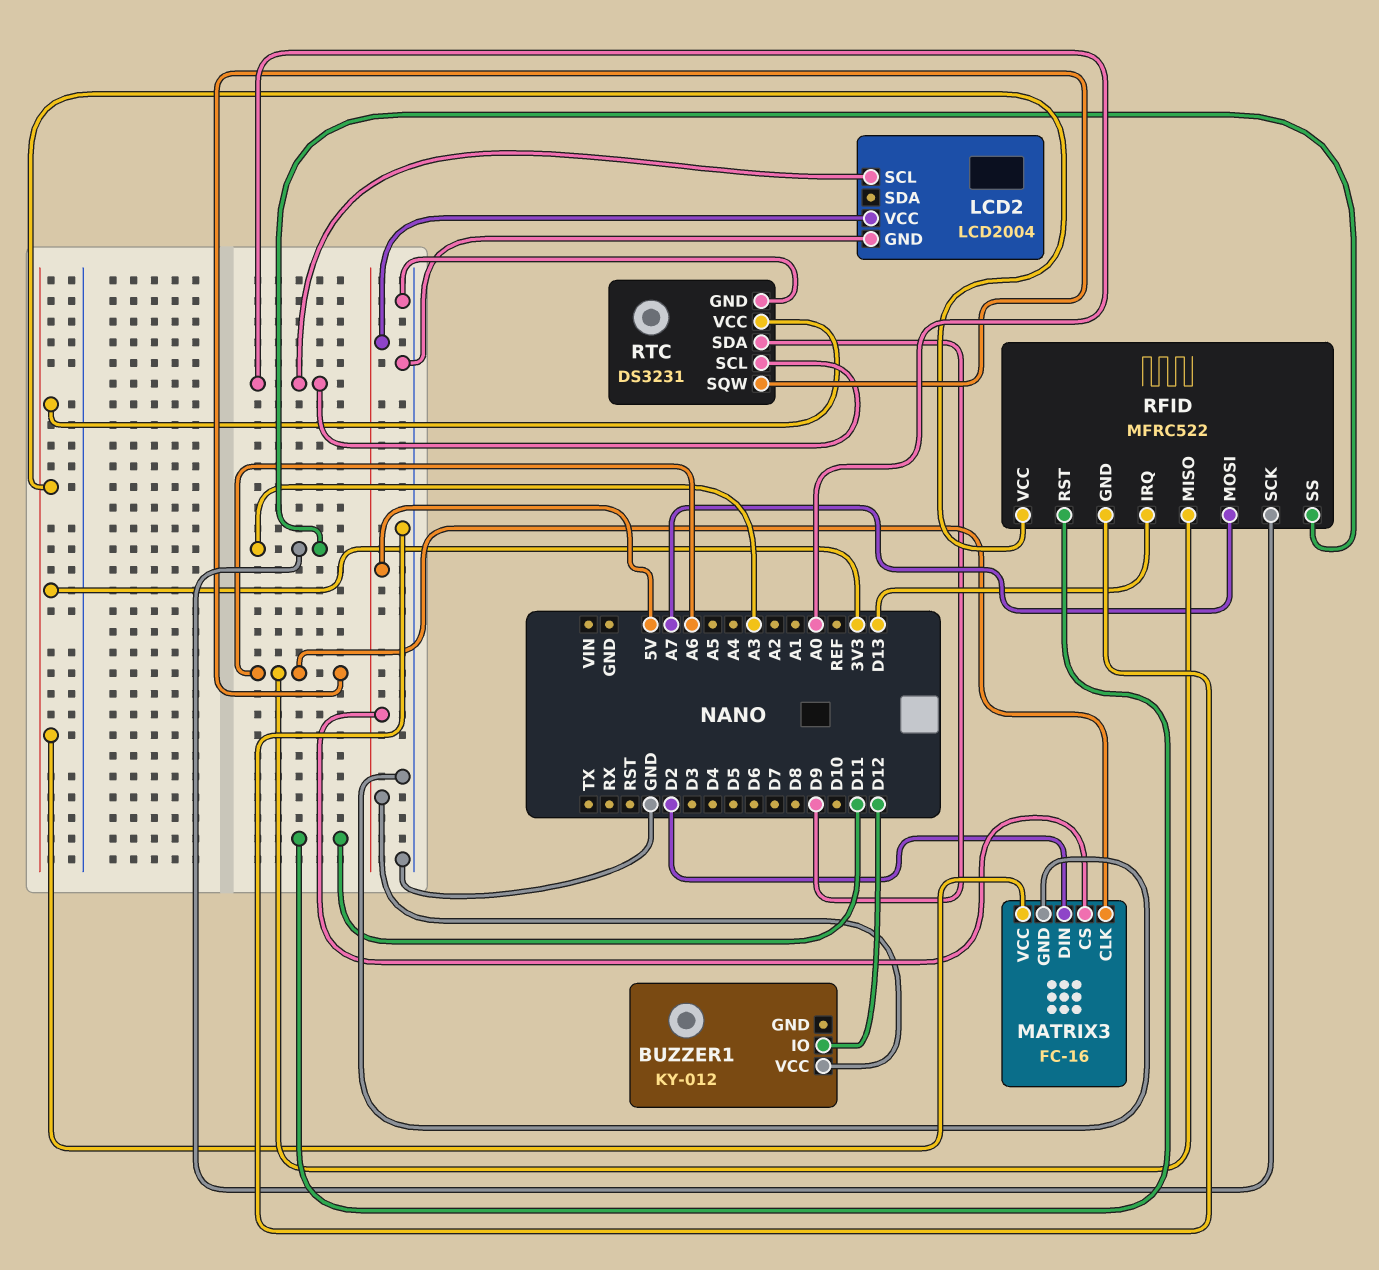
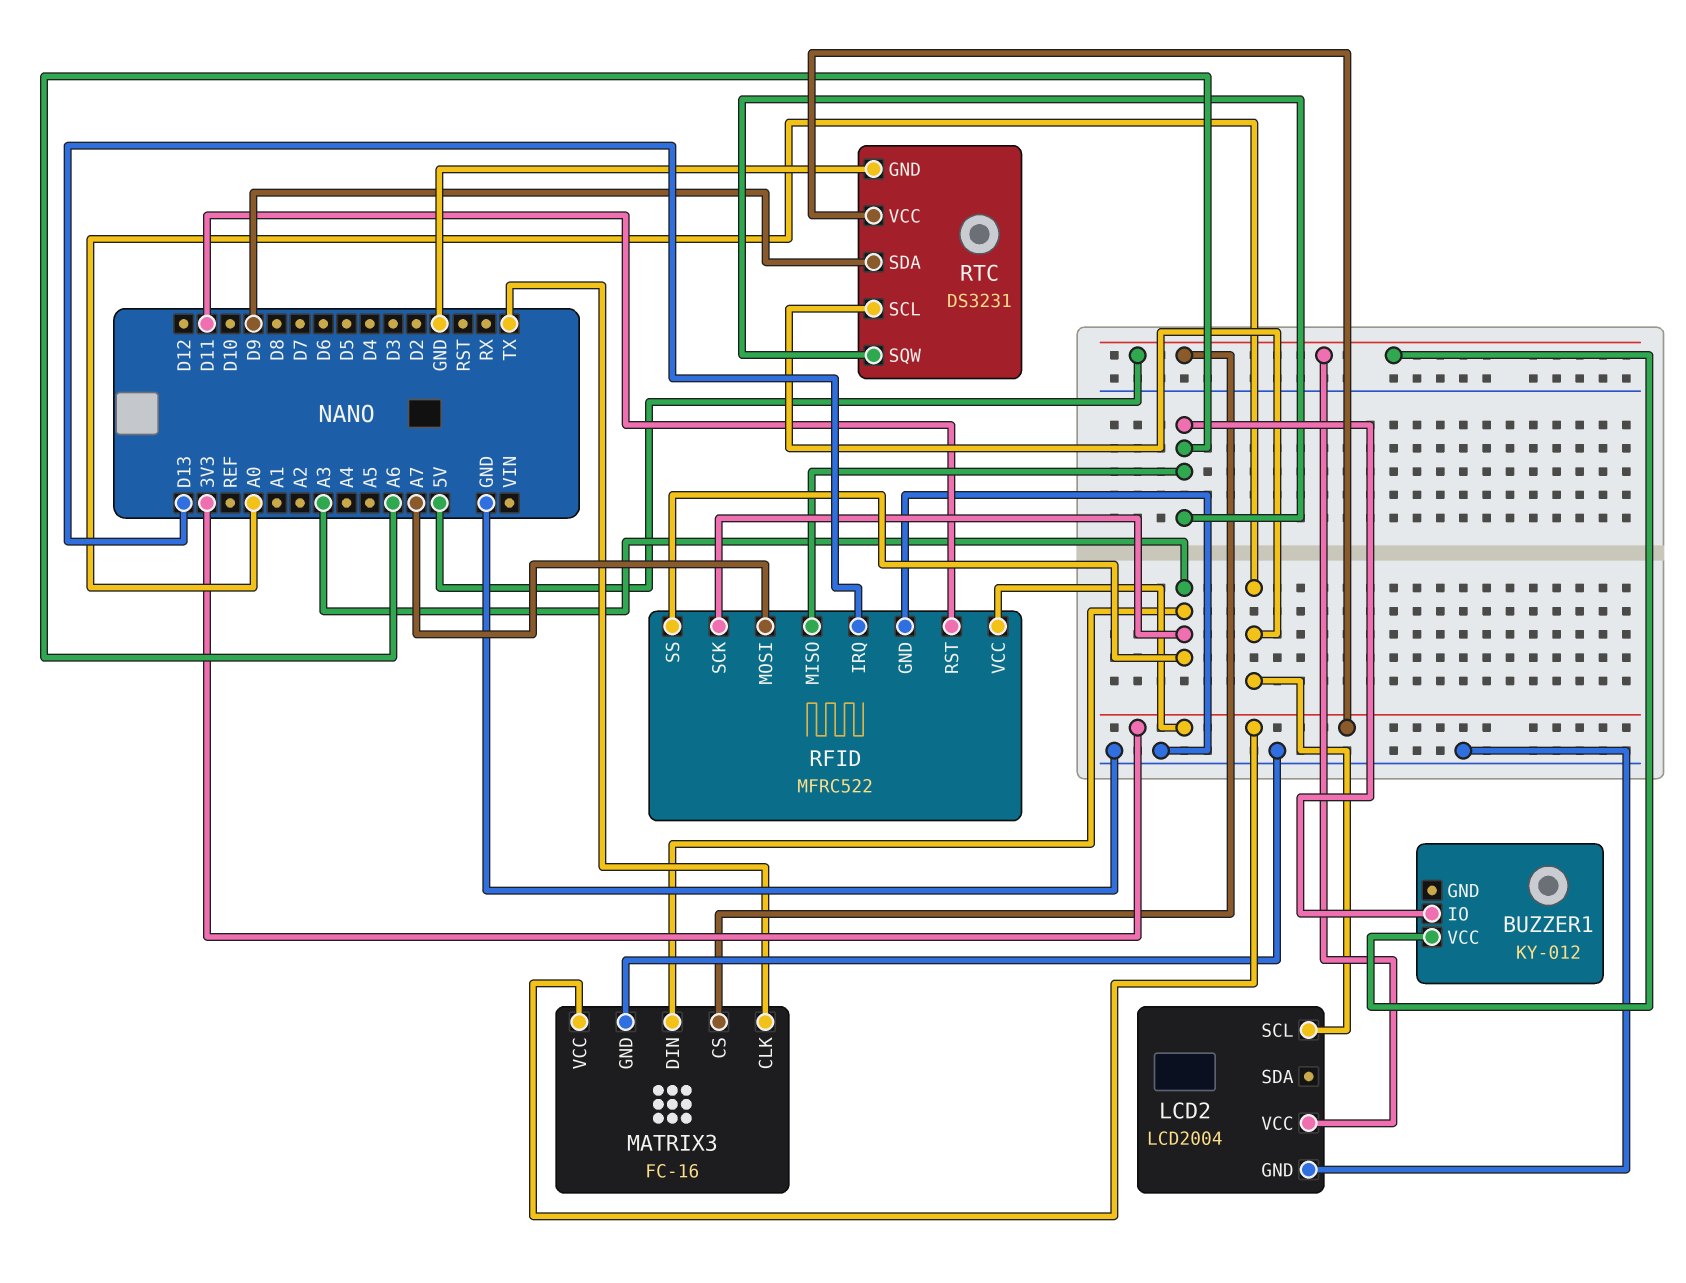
BUZZER1 pin IO: D12 -> A6
MATRIX3 pin CLK: A6 -> TX
MATRIX3 pin DIN: D2 -> A3

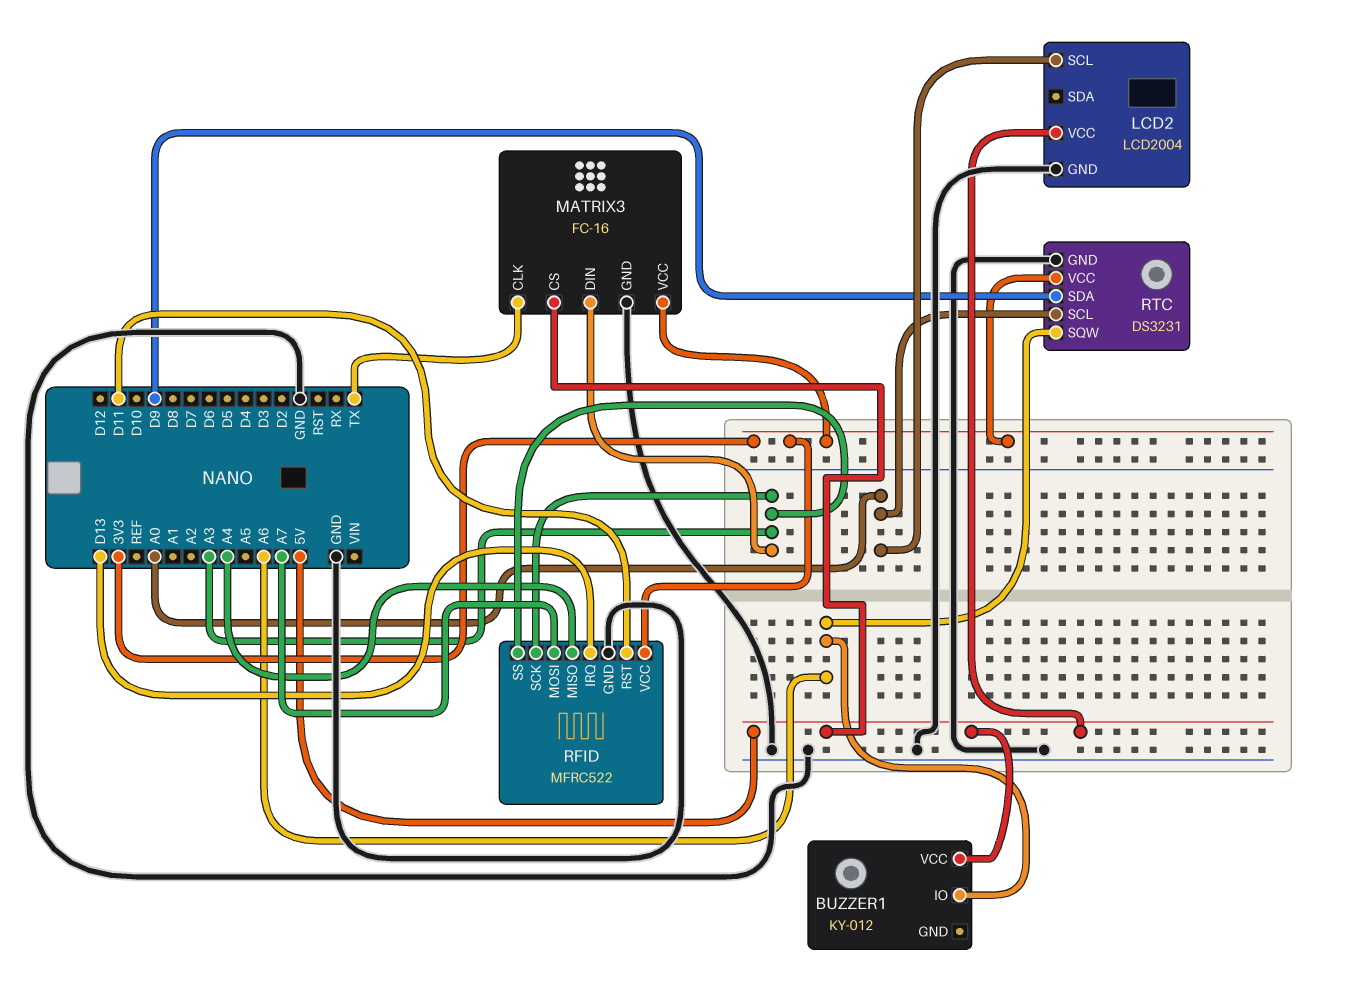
RFID pin MISO: A6 -> A4

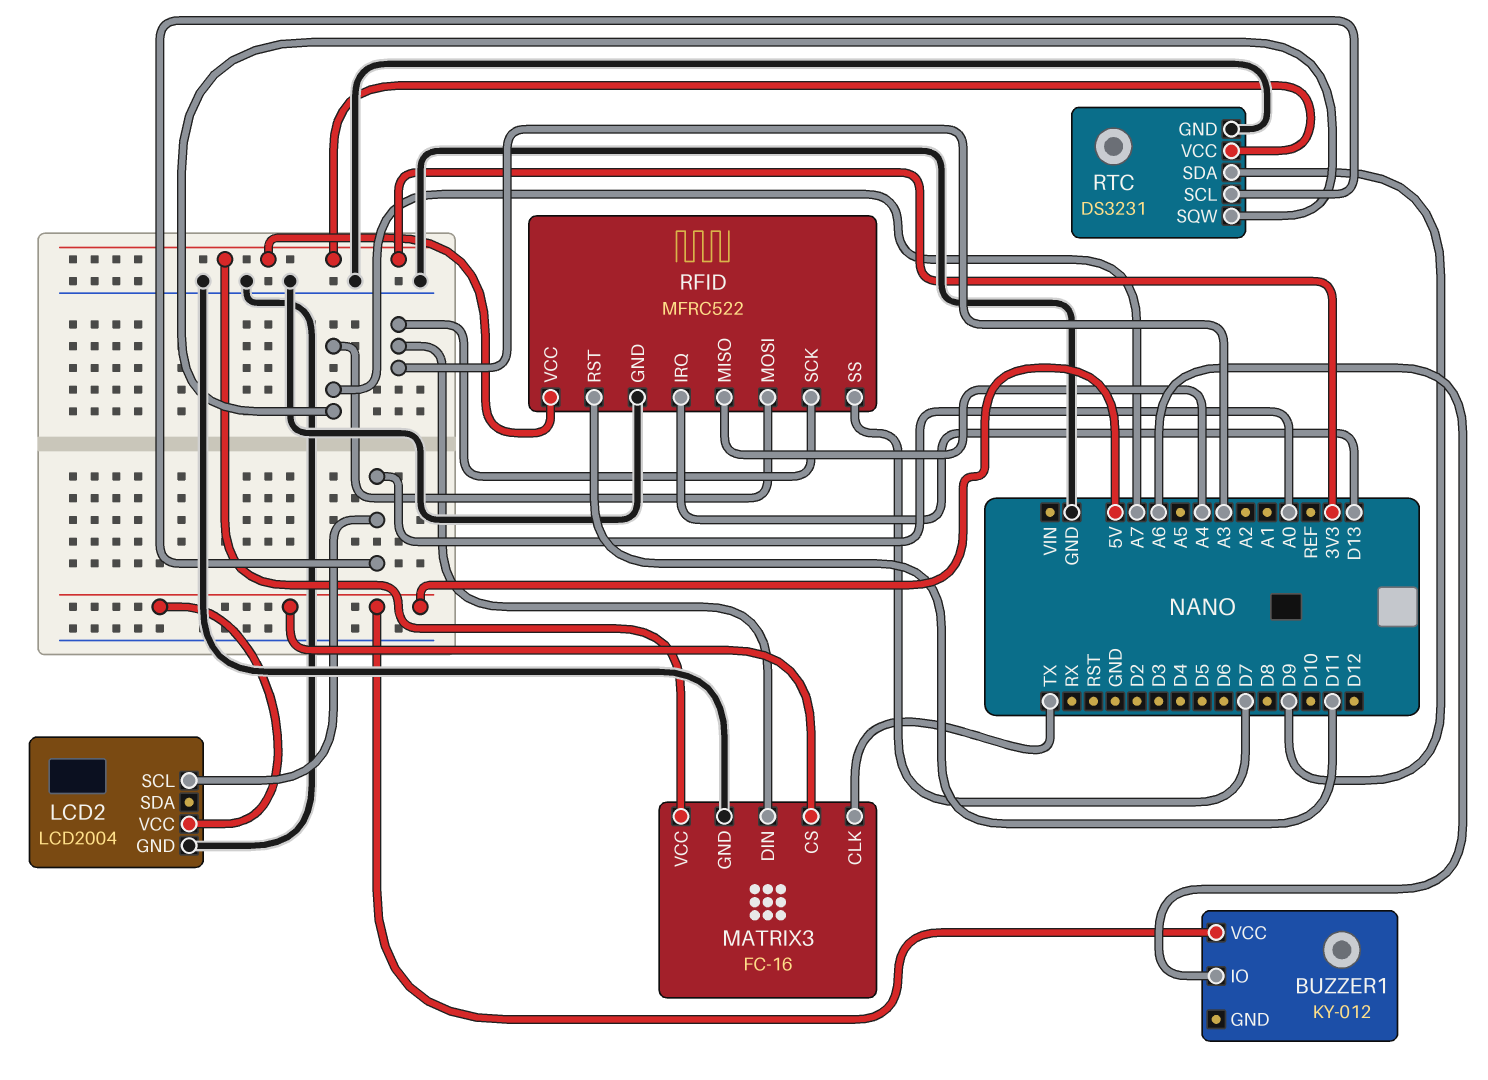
RFID pin SS: A3 -> D7
RTC pin SQW: A6 -> A7

